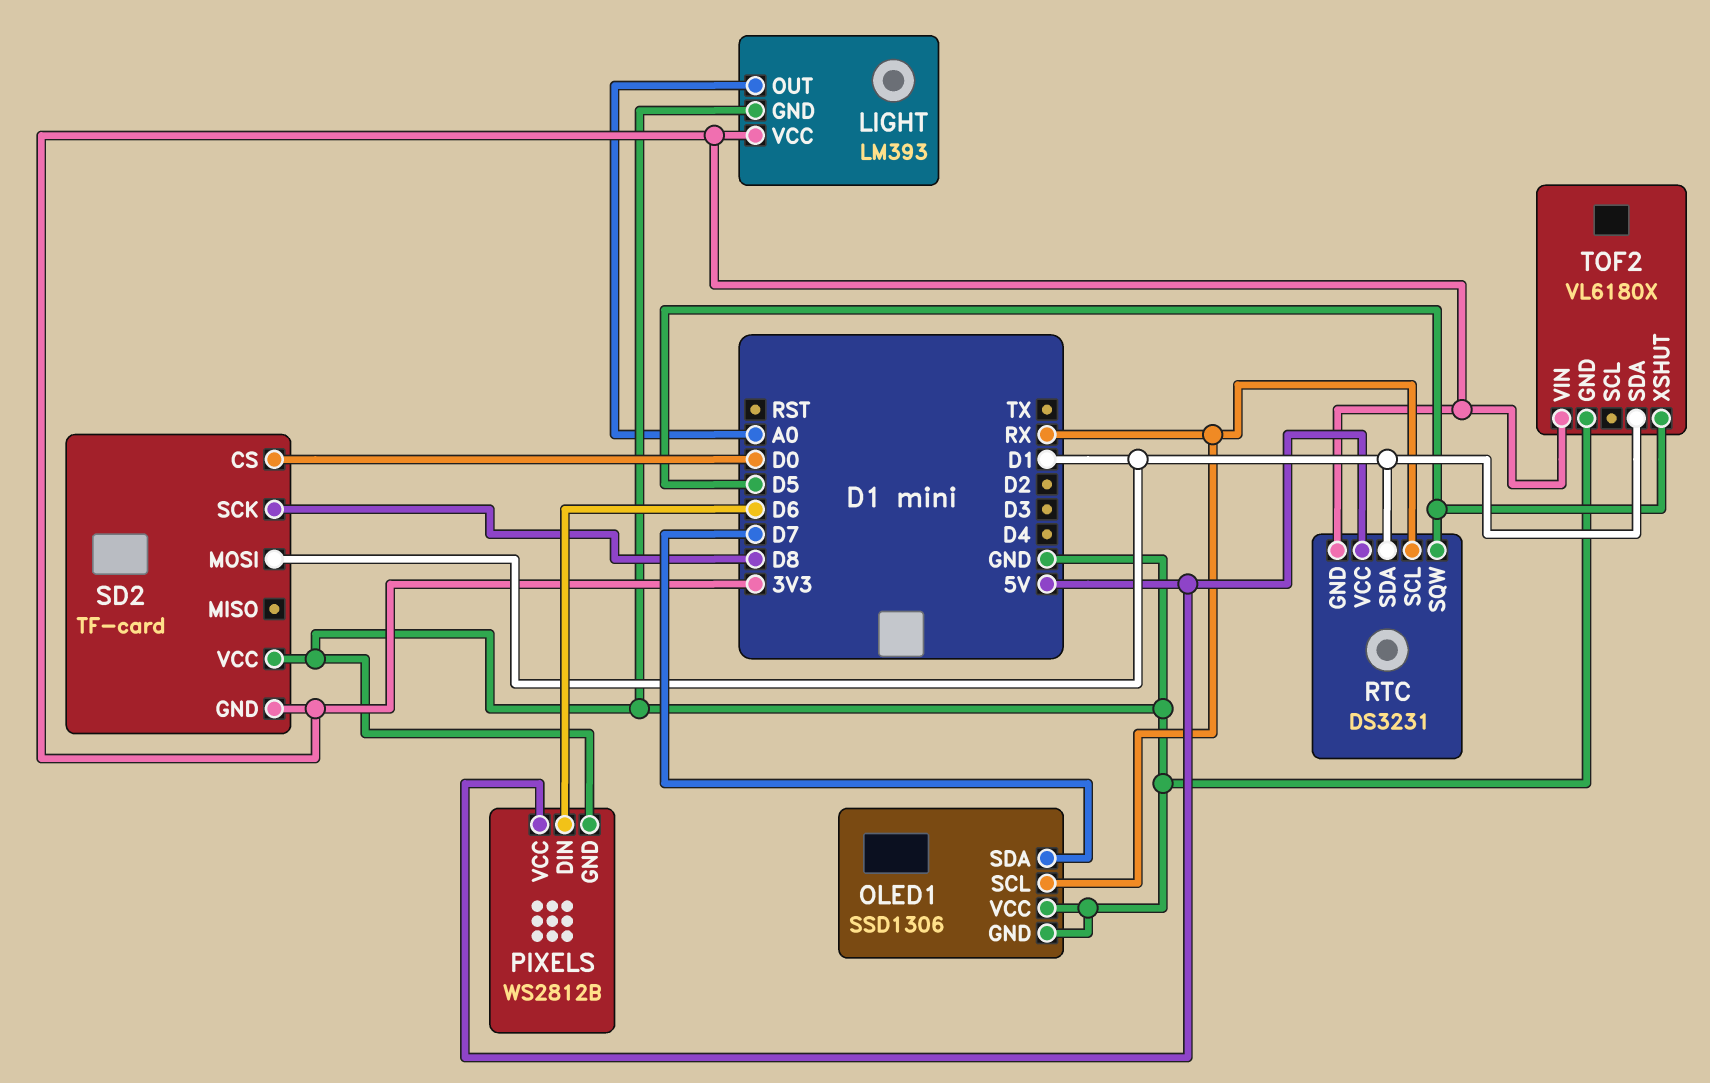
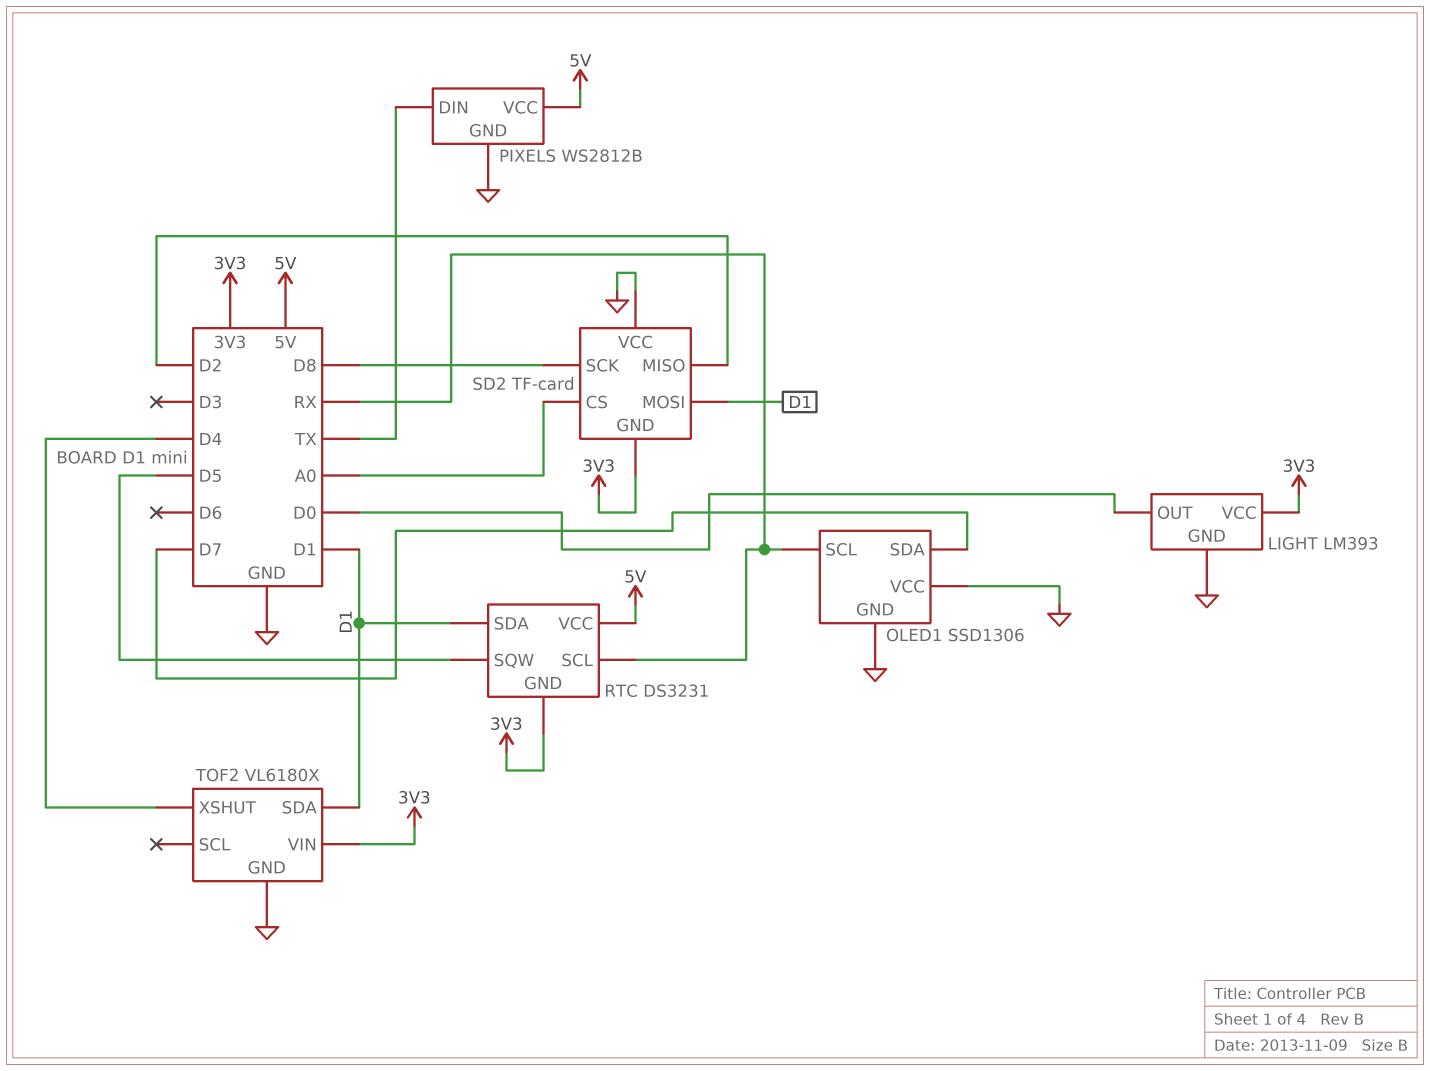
LIGHT pin OUT: A0 -> D0
PIXELS pin DIN: D6 -> TX
SD2 pin CS: D0 -> A0
SD2 pin MISO: none -> D2
TOF2 pin XSHUT: D5 -> D4

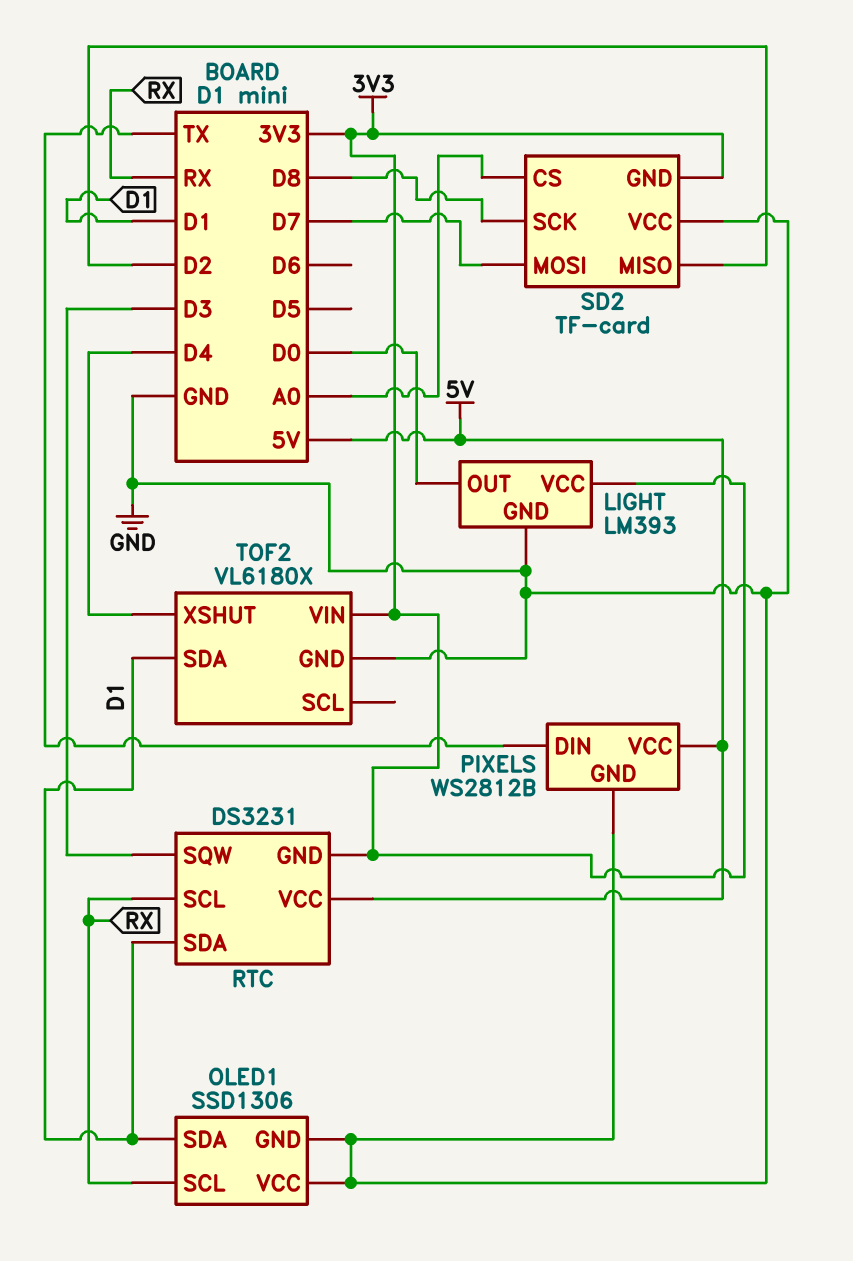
OLED1 pin SDA: D7 -> D1
RTC pin SQW: D5 -> D3
SD2 pin MOSI: D1 -> D7

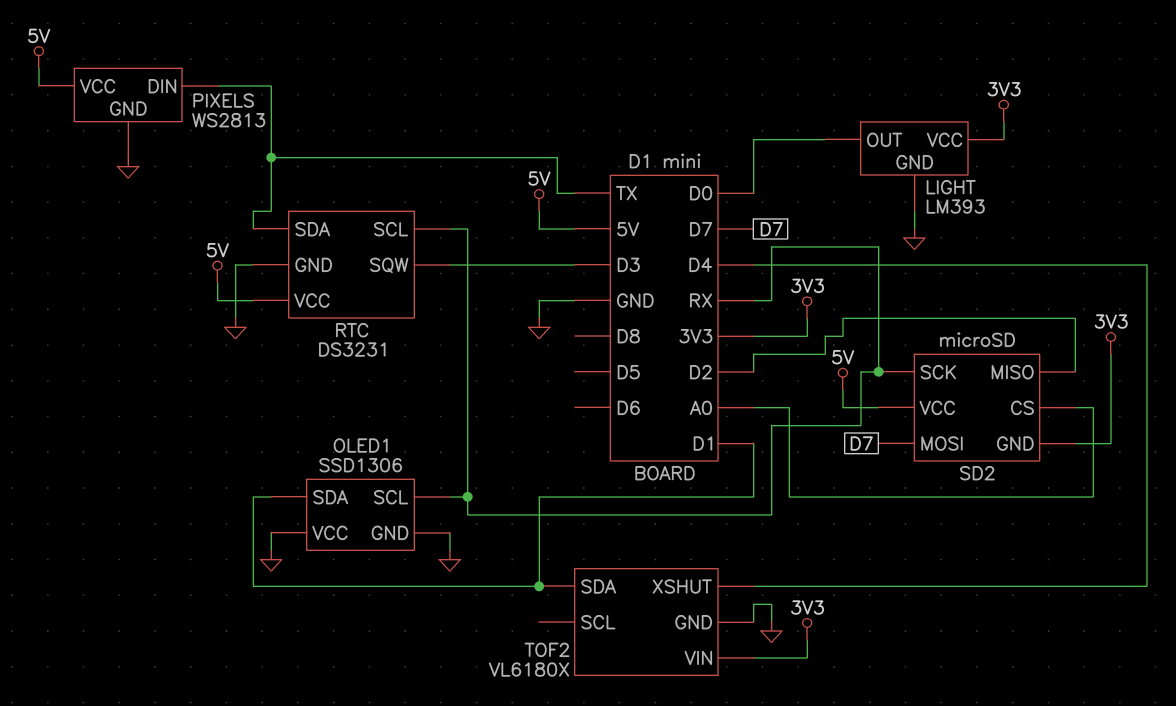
PIXELS: WS2812B -> WS2813
RTC pin GND: 3V3 -> GND
RTC pin SDA: D1 -> TX
SD2: TF-card -> microSD
SD2 pin SCK: D8 -> RX
SD2 pin VCC: GND -> 5V

